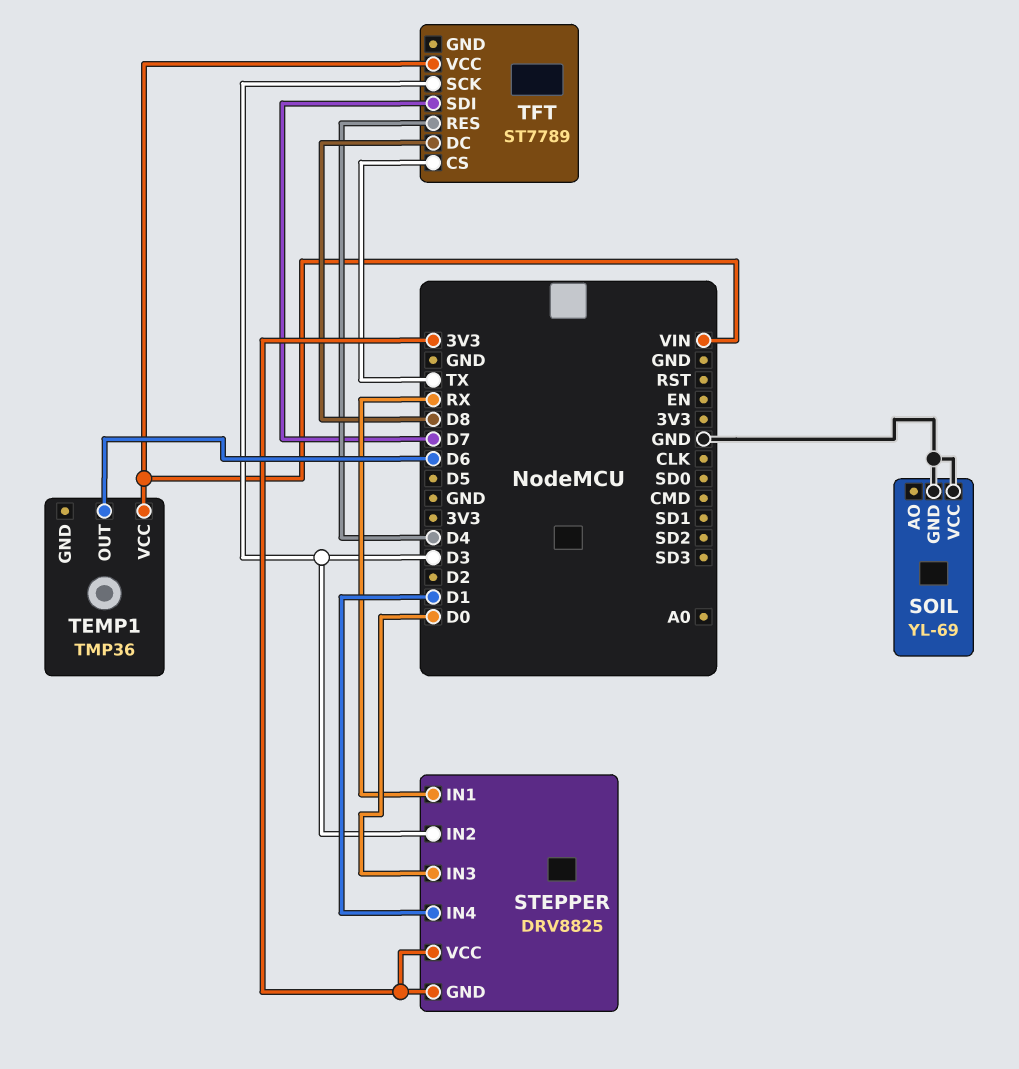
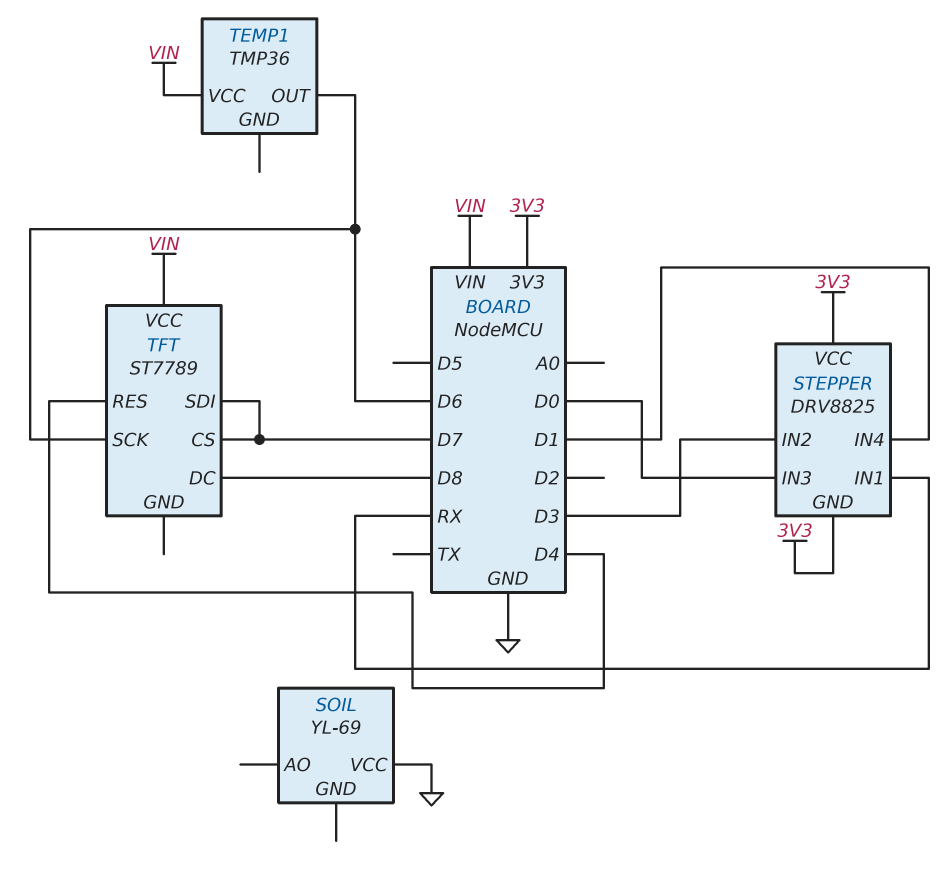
SOIL pin GND: GND -> none
TFT pin CS: TX -> D7
TFT pin SCK: D3 -> D6

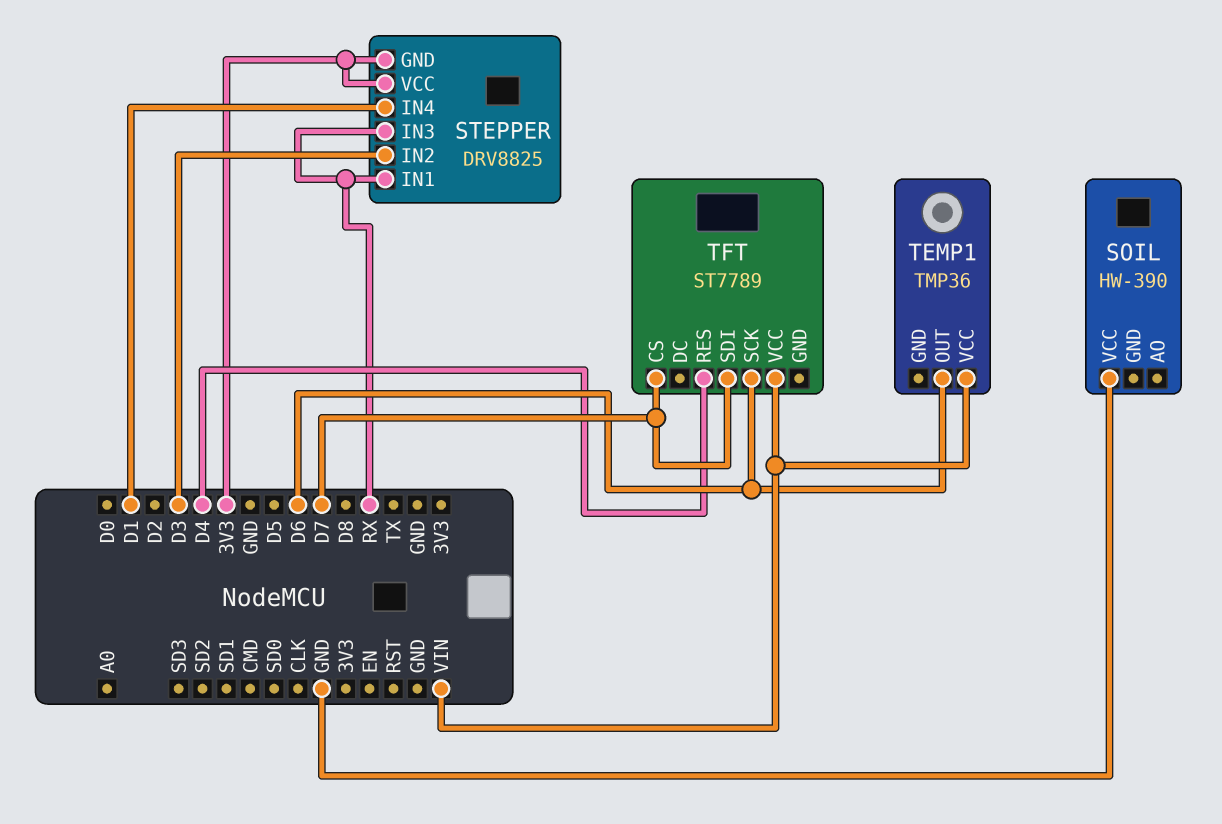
SOIL: YL-69 -> HW-390
STEPPER pin IN3: D0 -> RX
TFT pin DC: D8 -> none

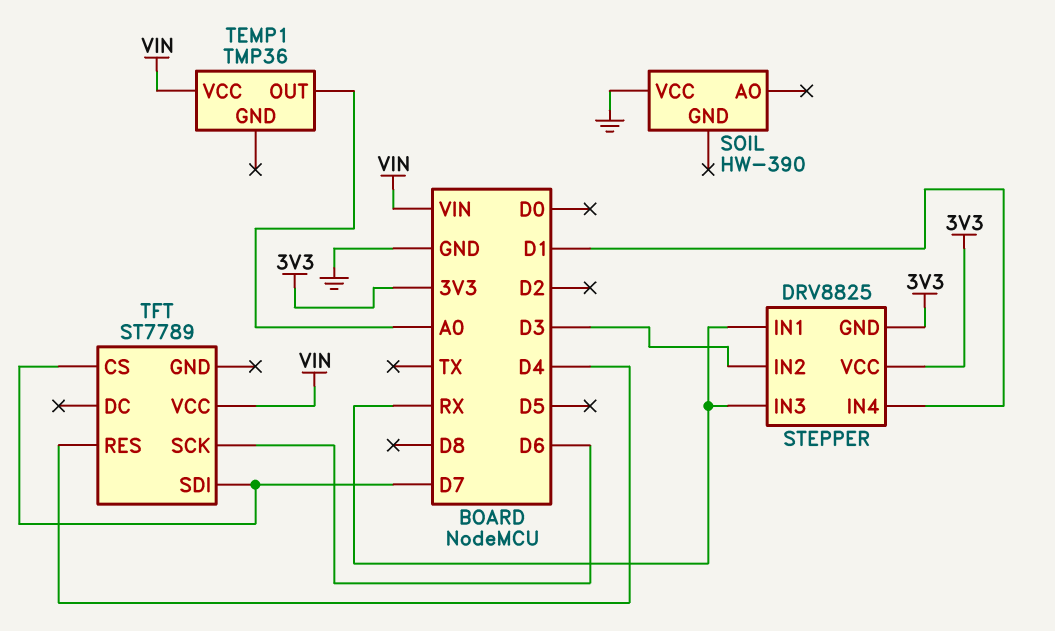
TEMP1 pin OUT: D6 -> A0

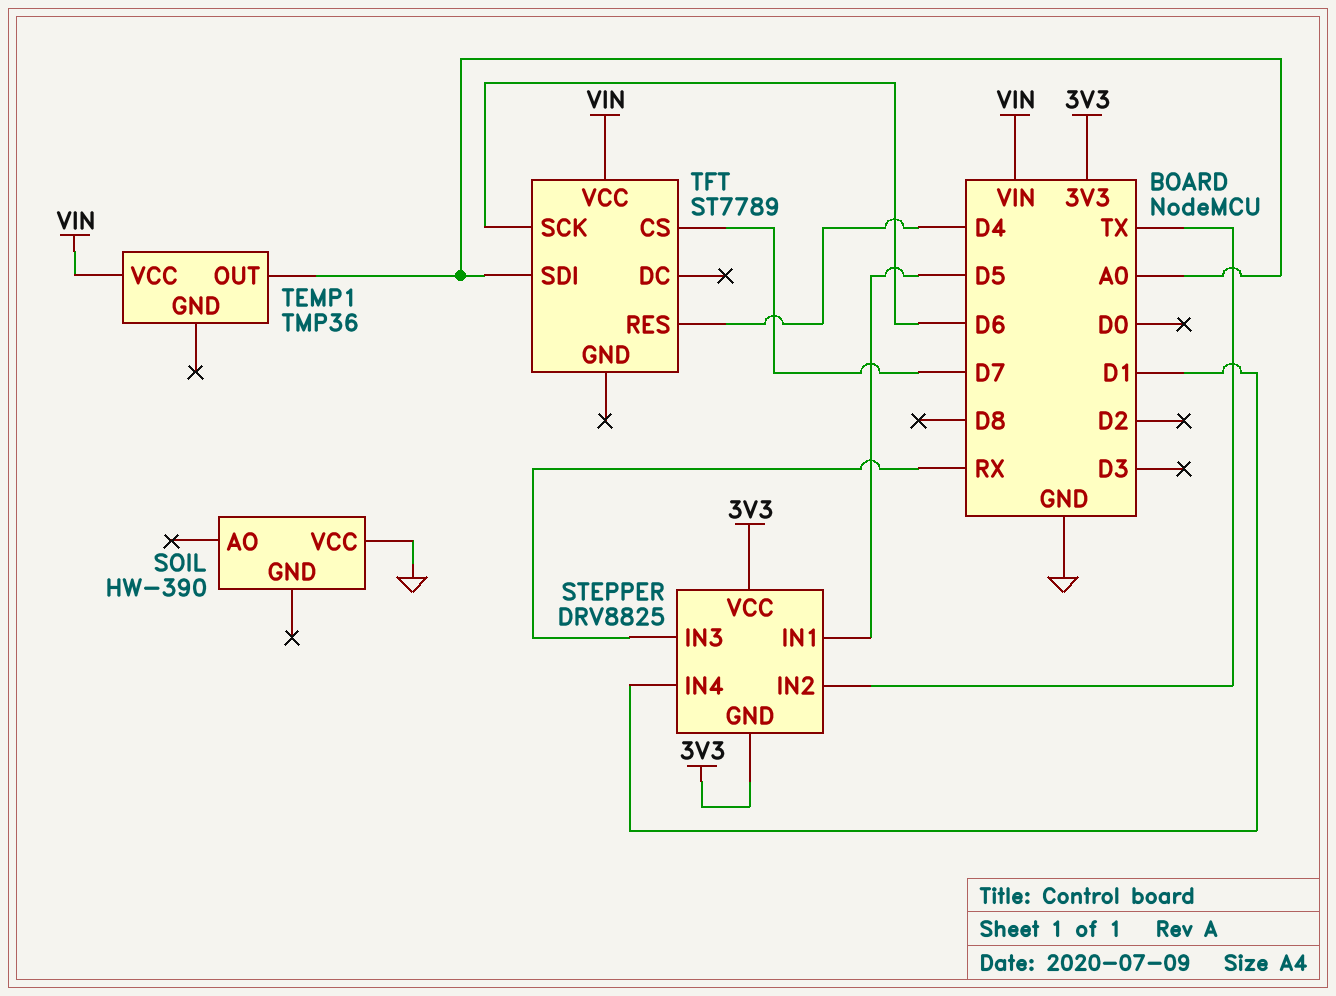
STEPPER pin IN1: RX -> D5
STEPPER pin IN2: D3 -> TX
TFT pin SDI: D7 -> A0

